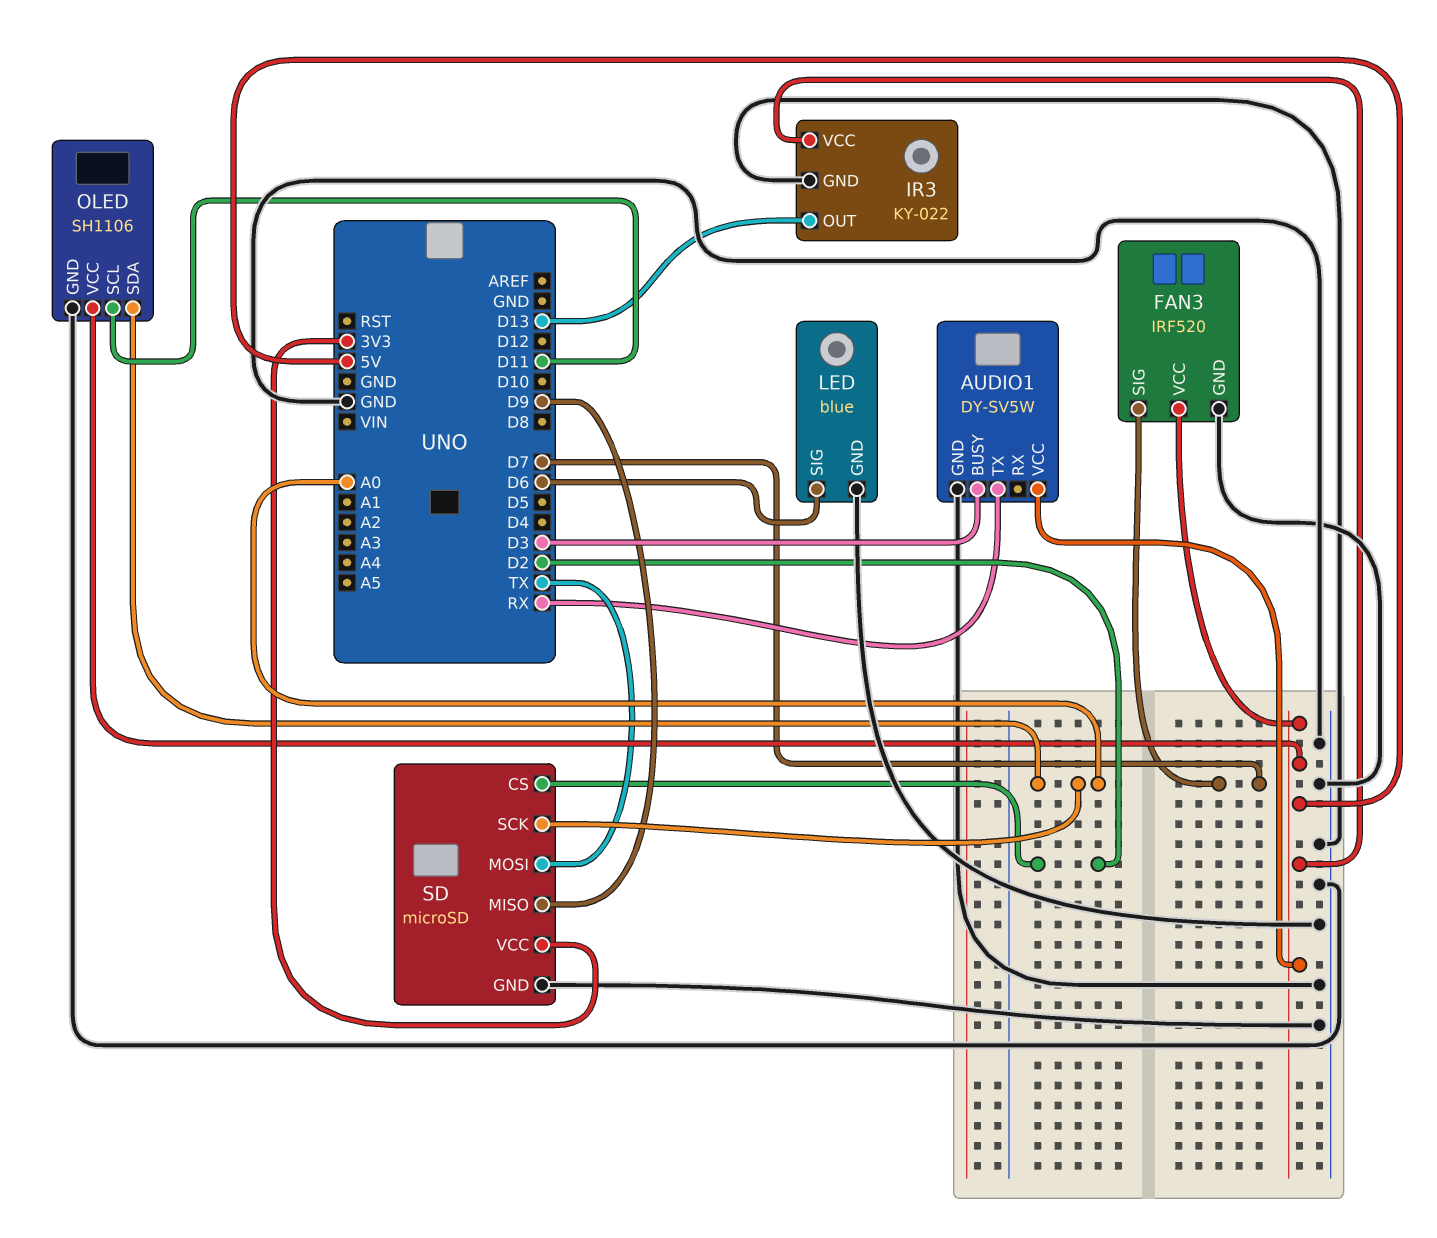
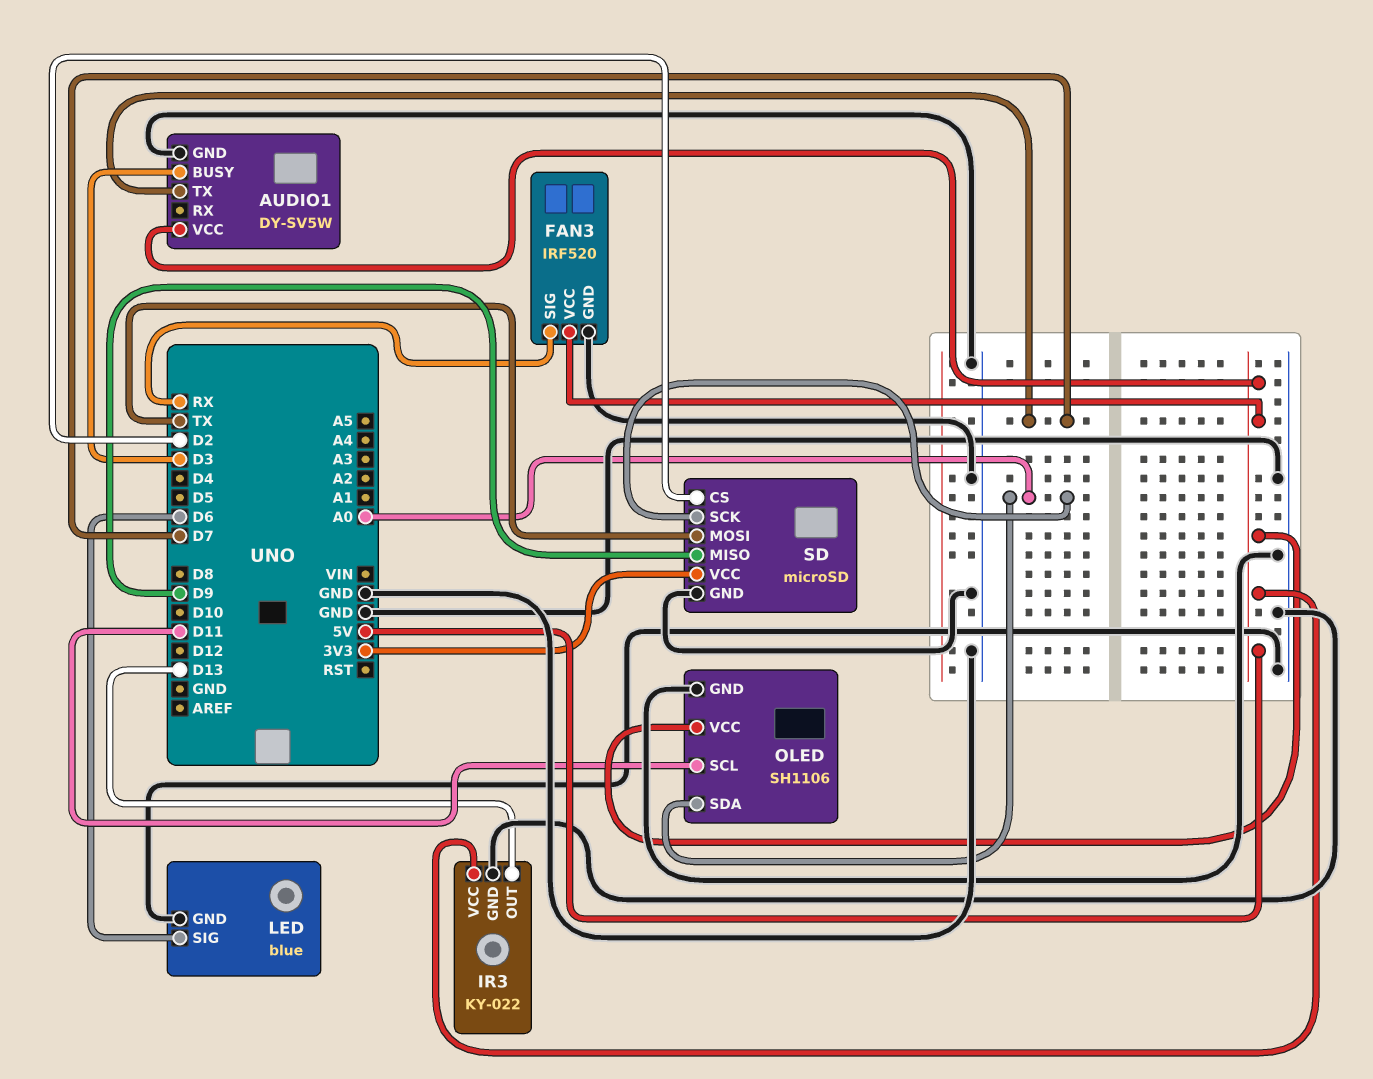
AUDIO1 pin TX: RX -> D7
FAN3 pin SIG: D7 -> RX

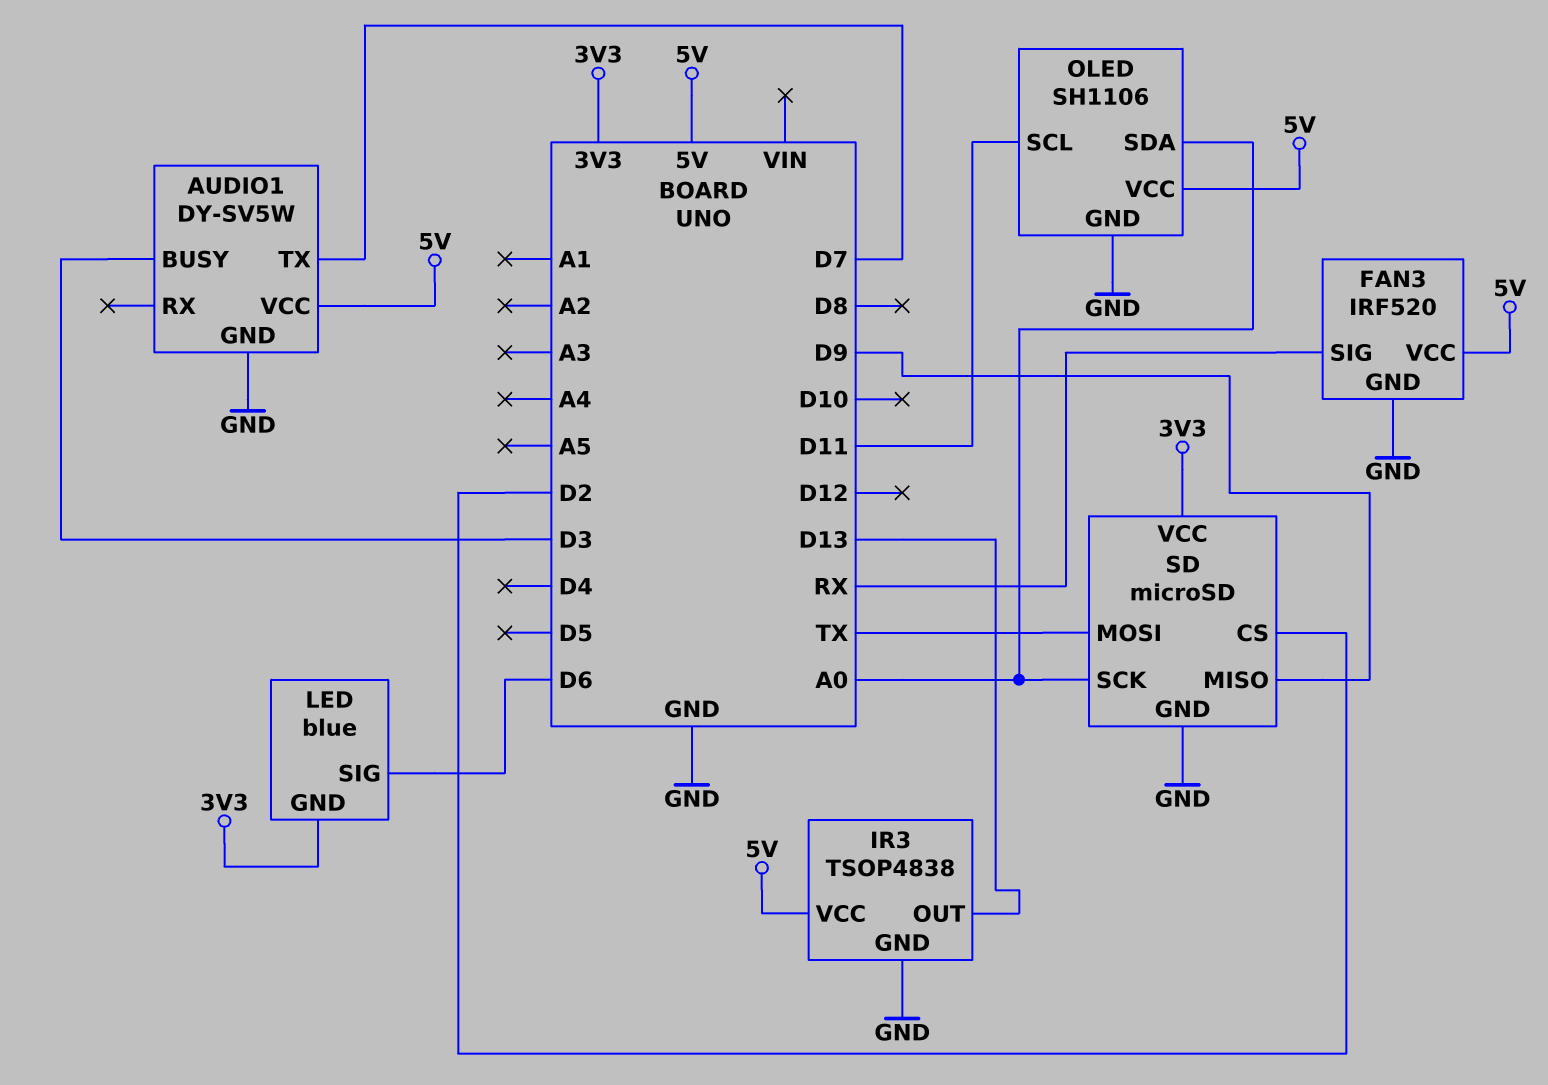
IR3: KY-022 -> TSOP4838
LED pin GND: GND -> 3V3

